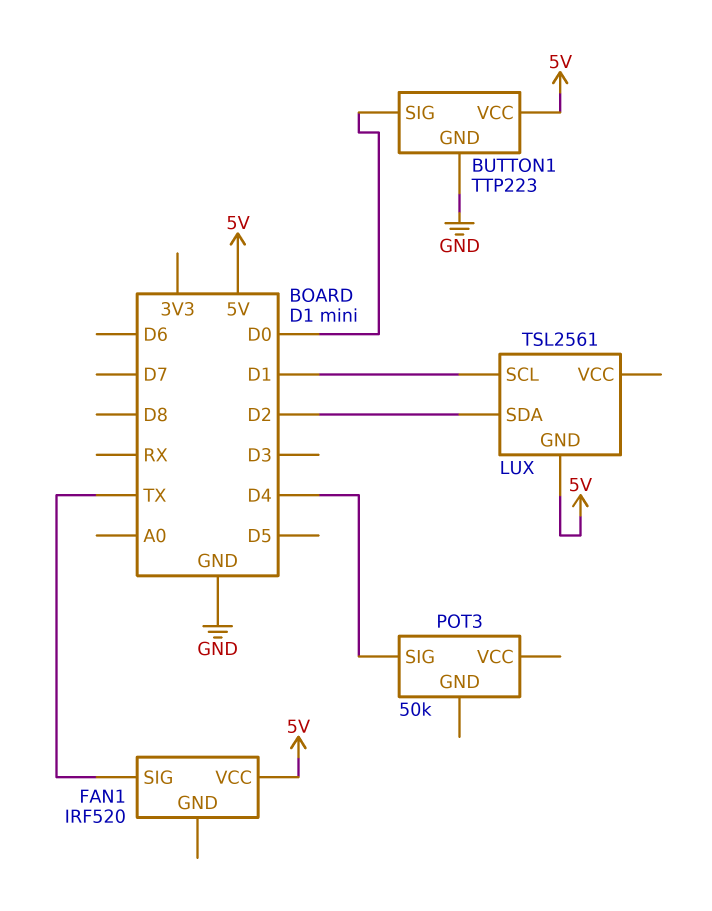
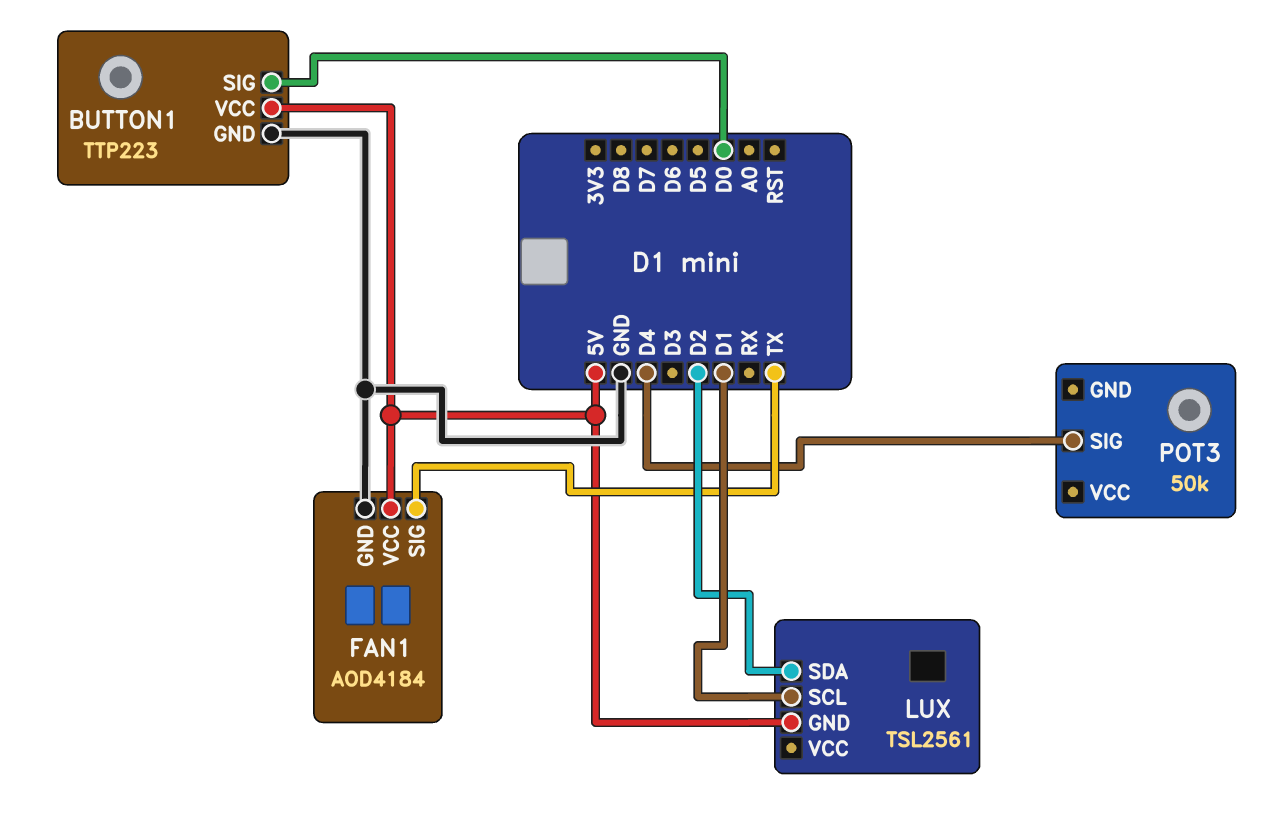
FAN1: IRF520 -> AOD4184
FAN1 pin GND: none -> GND

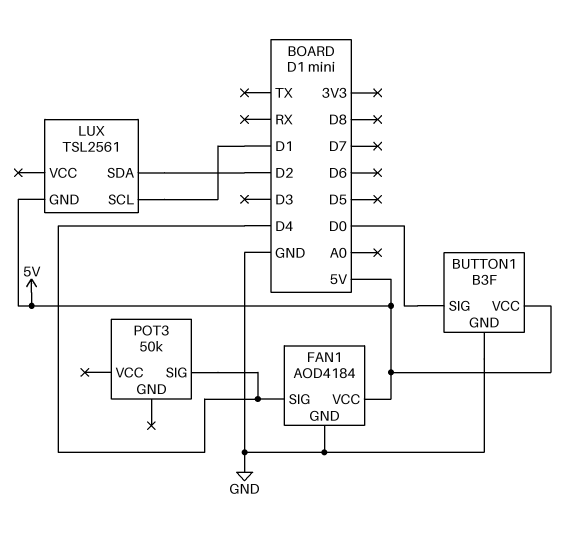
BUTTON1: TTP223 -> B3F
FAN1 pin SIG: TX -> D4

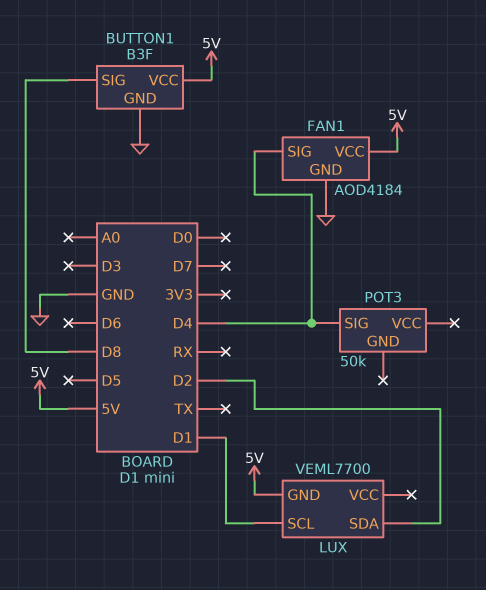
BUTTON1 pin SIG: D0 -> D8
LUX: TSL2561 -> VEML7700

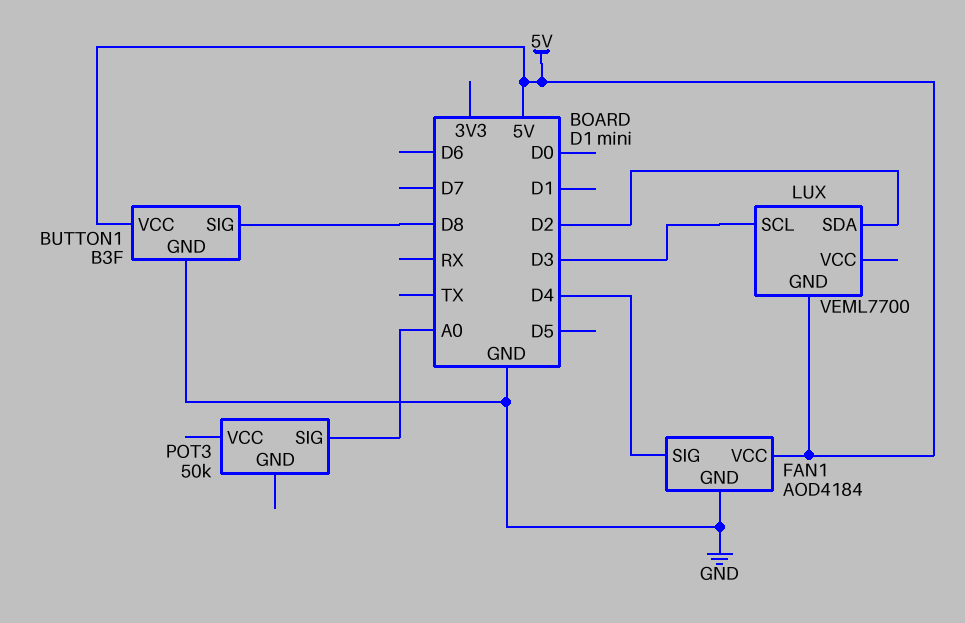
LUX pin SCL: D1 -> D3
POT3 pin SIG: D4 -> A0

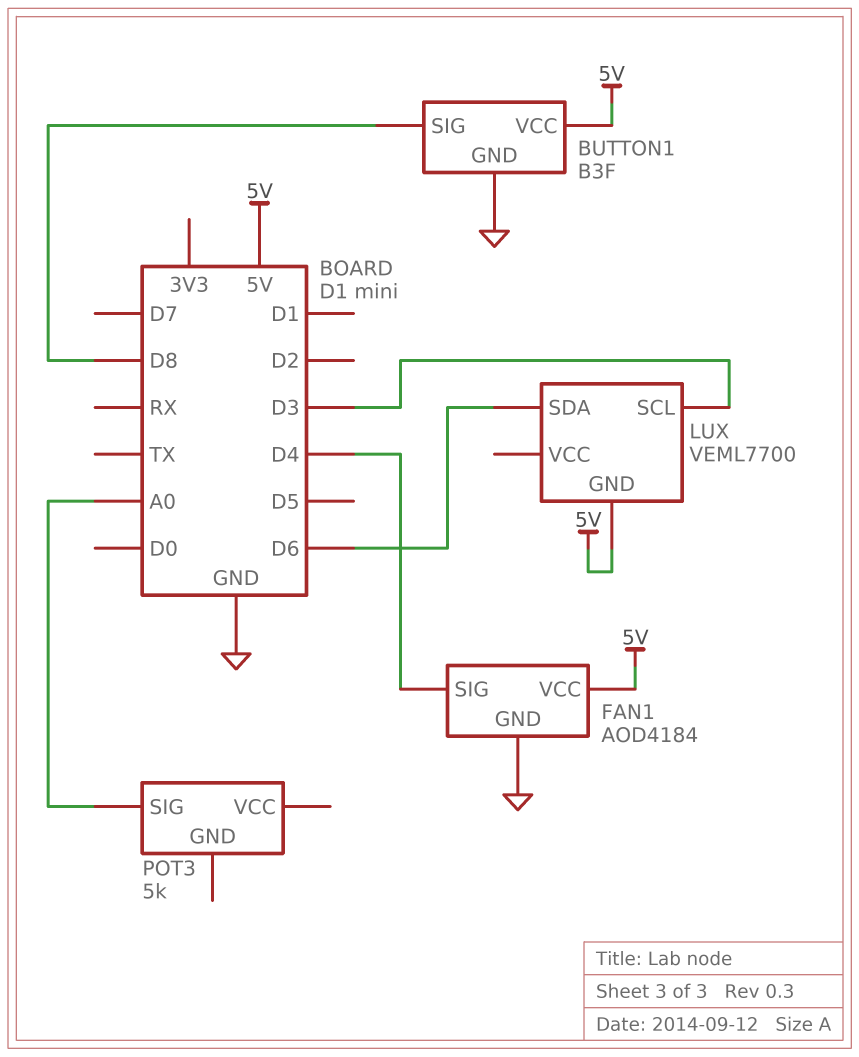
LUX pin SDA: D2 -> D6
POT3: 50k -> 5k

